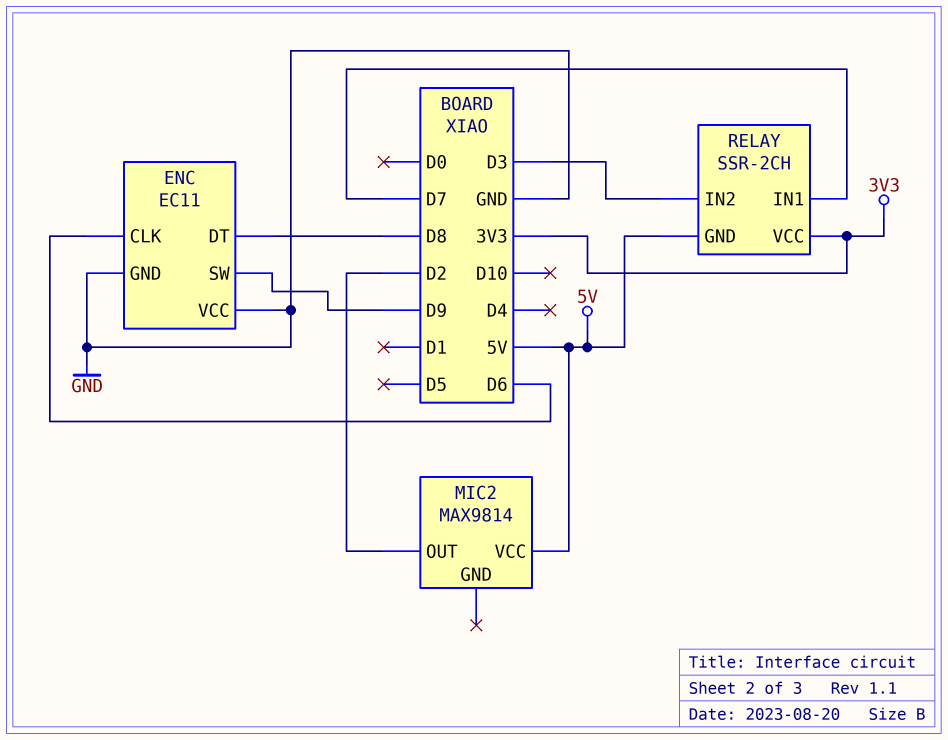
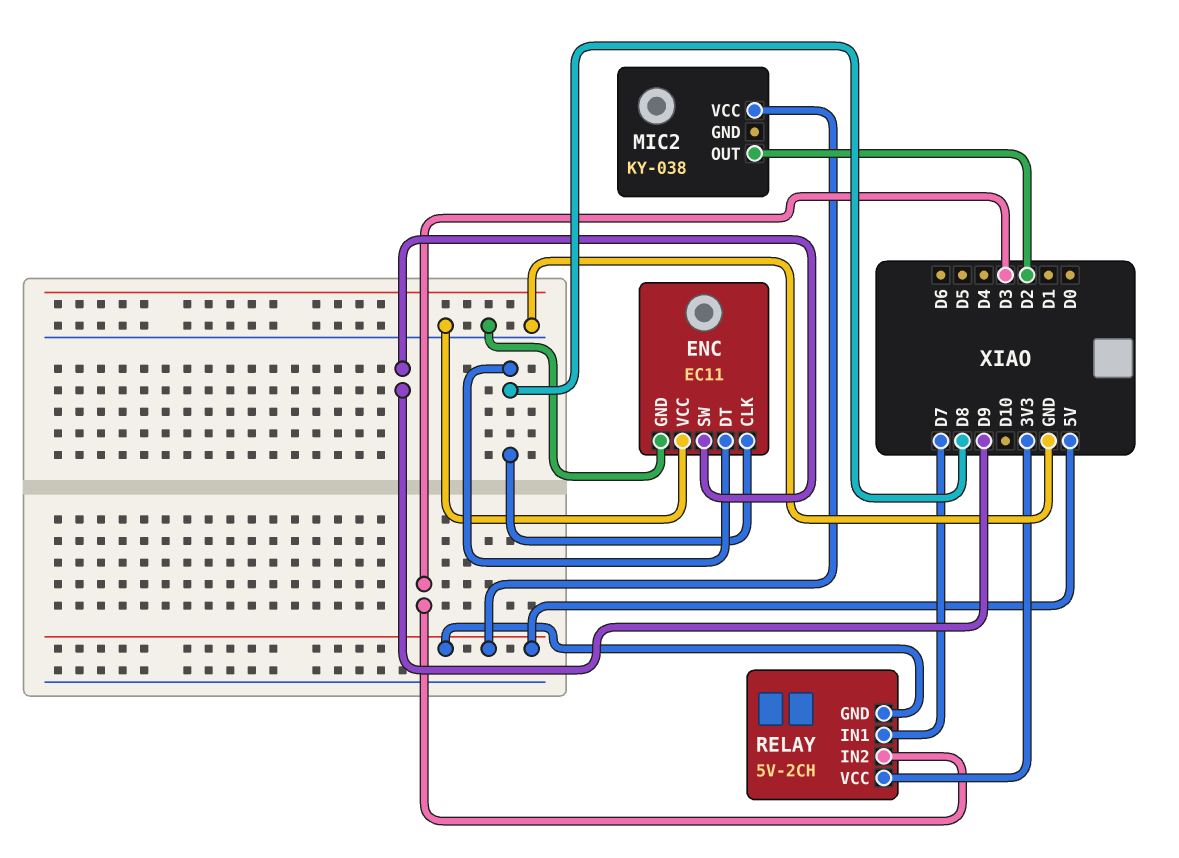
ENC pin CLK: D6 -> D8
MIC2: MAX9814 -> KY-038
RELAY: SSR-2CH -> 5V-2CH

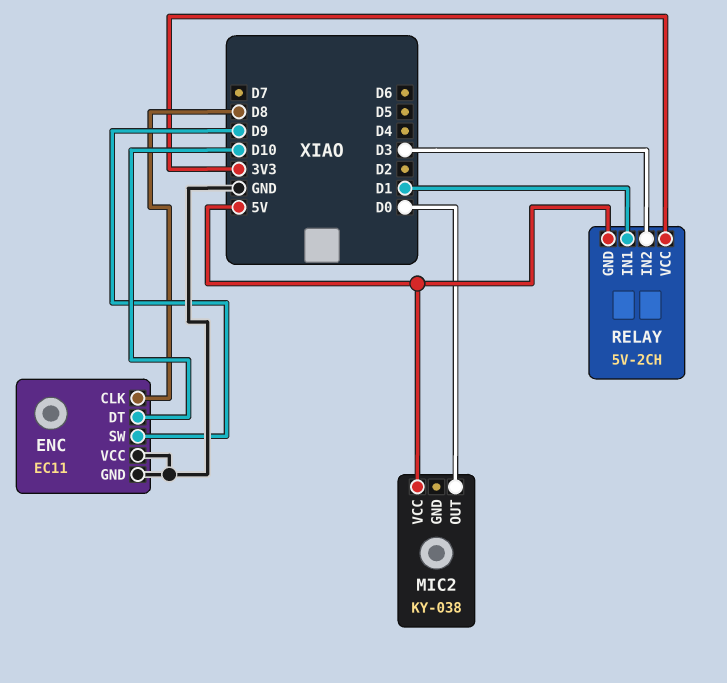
ENC pin DT: D8 -> D10
MIC2 pin OUT: D2 -> D0
RELAY pin IN1: D7 -> D1

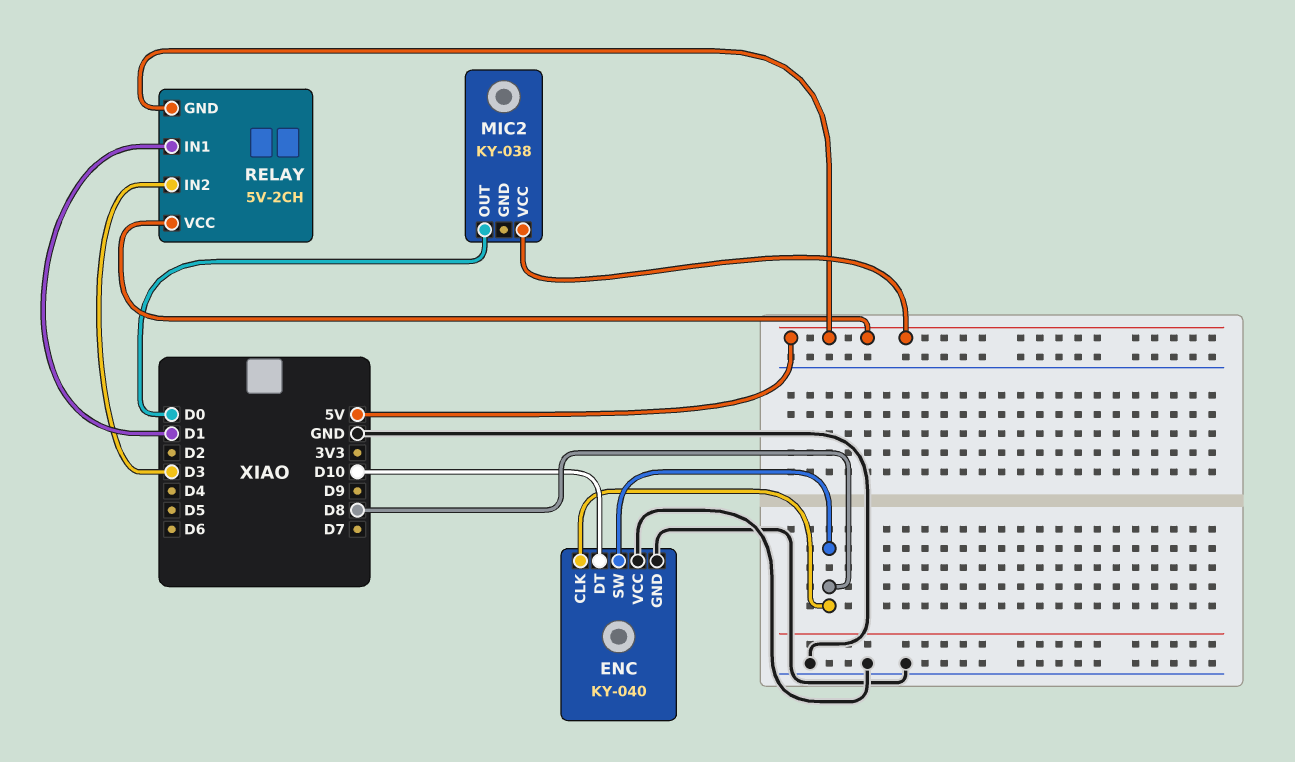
ENC: EC11 -> KY-040
ENC pin SW: D9 -> D8
RELAY pin VCC: 3V3 -> 5V

